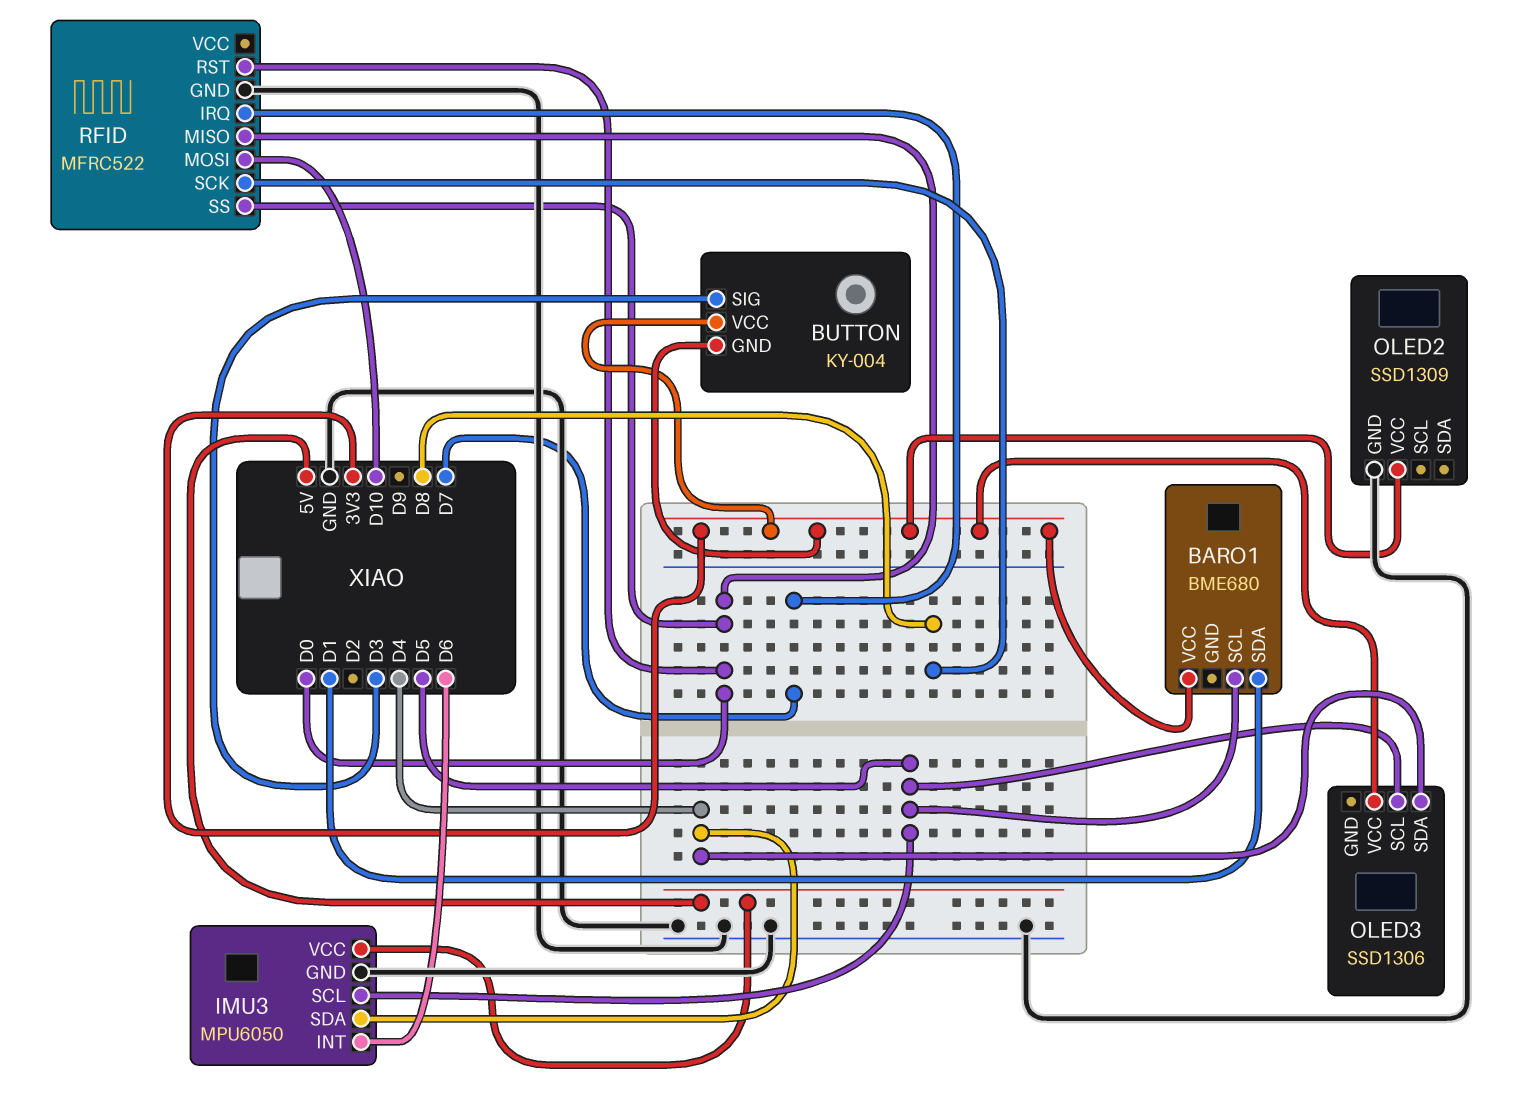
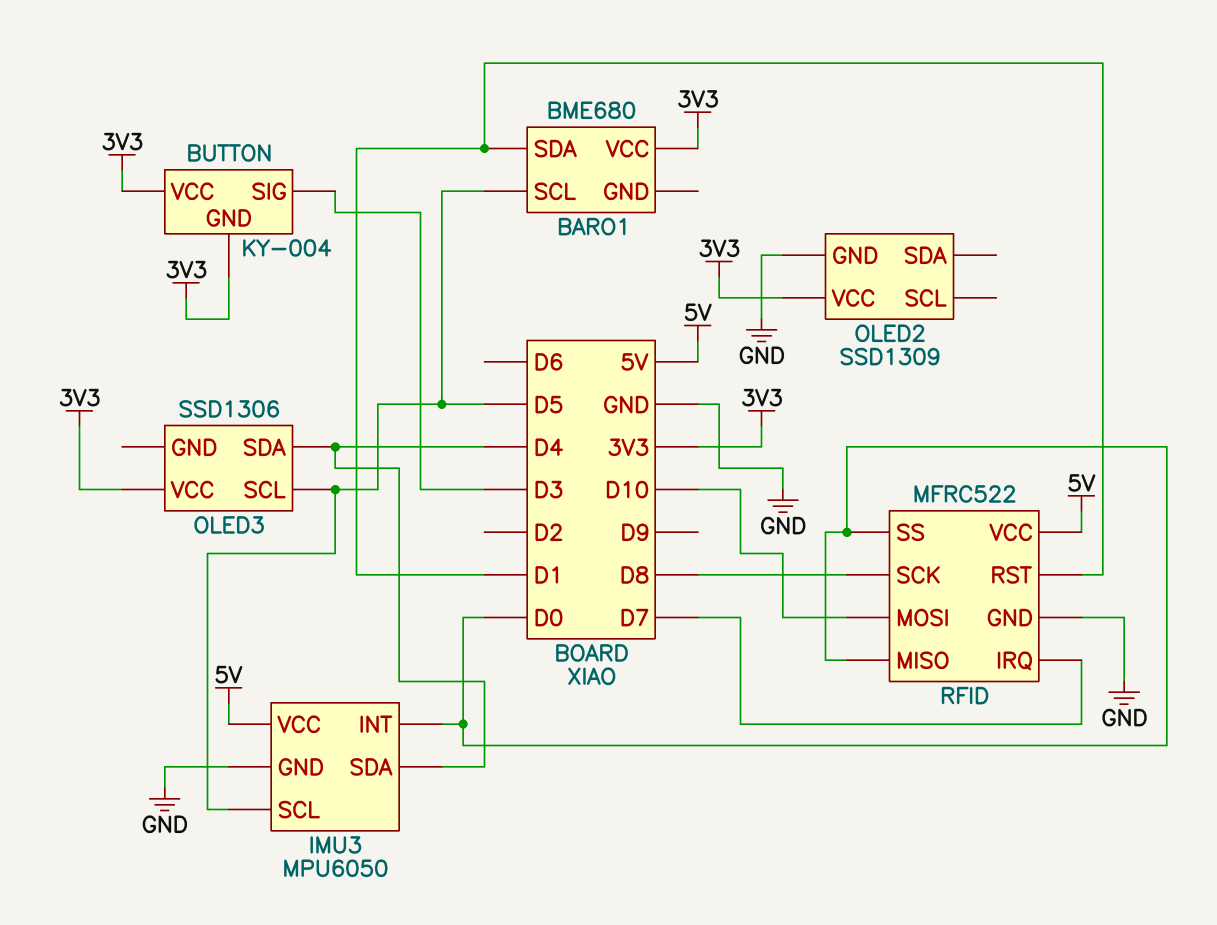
IMU3 pin INT: D6 -> D0
RFID pin RST: D0 -> D1
RFID pin VCC: none -> 5V

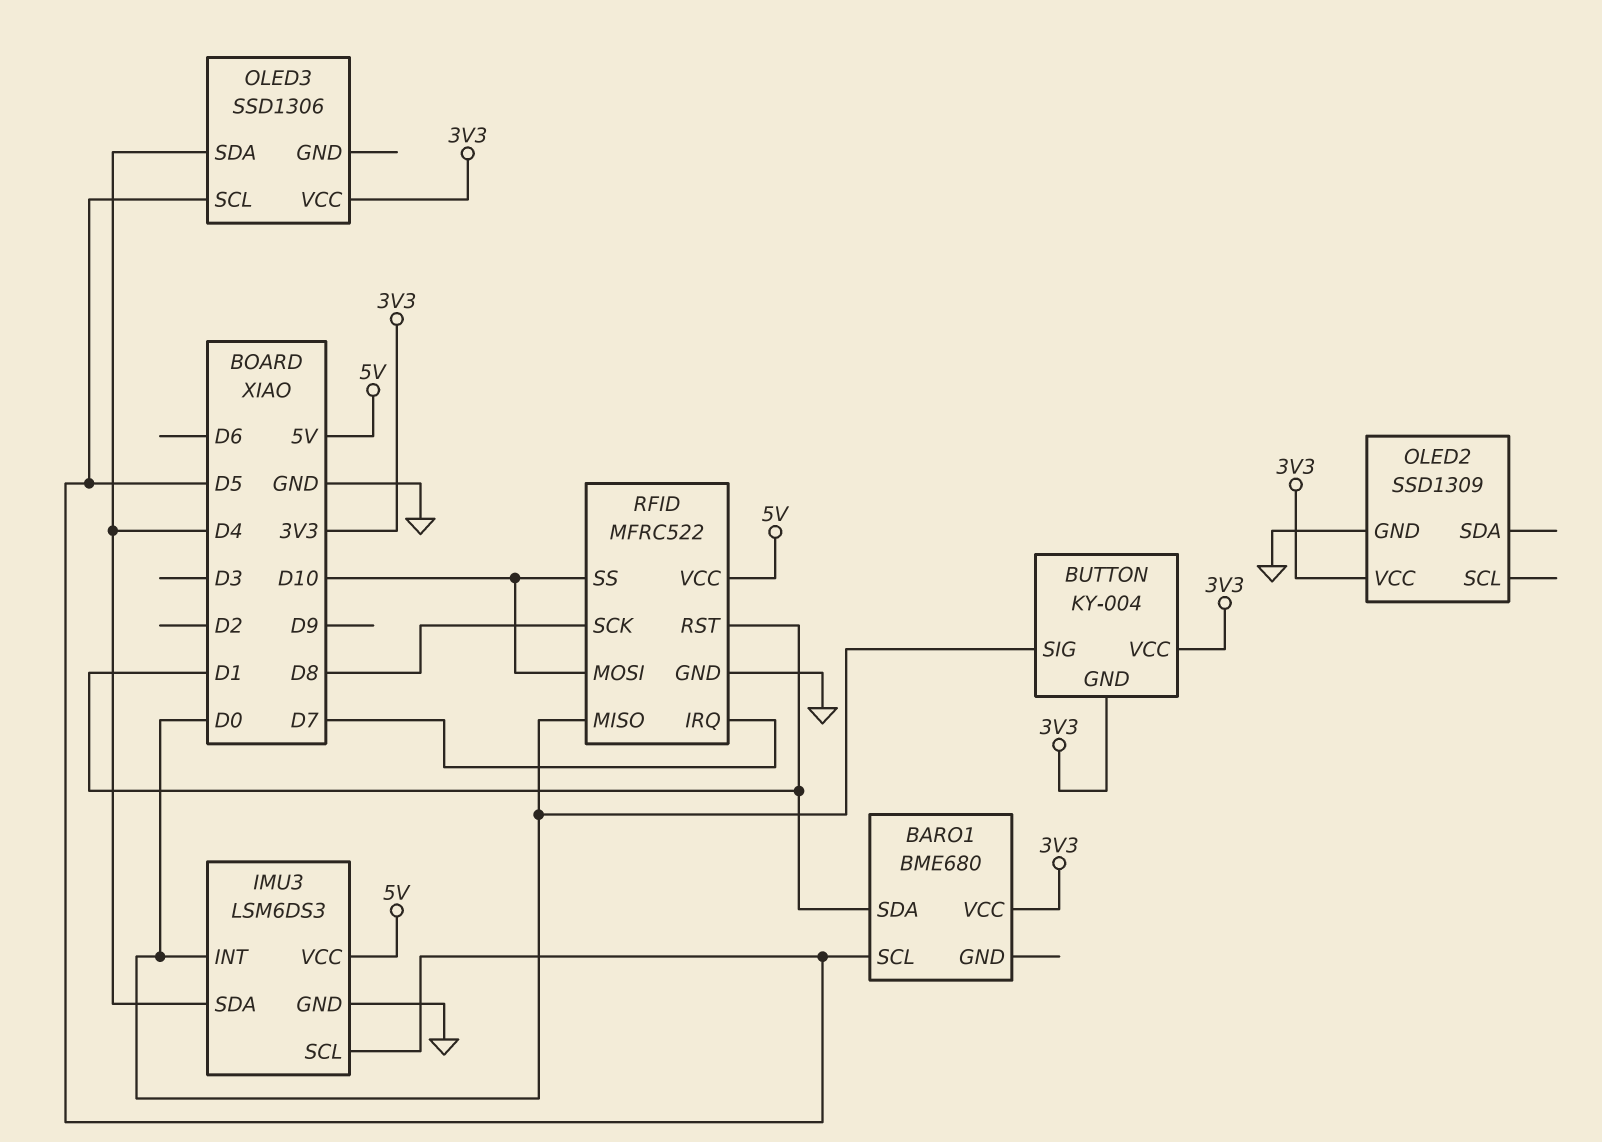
BUTTON pin SIG: D3 -> D0
IMU3: MPU6050 -> LSM6DS3
RFID pin SS: D0 -> D10

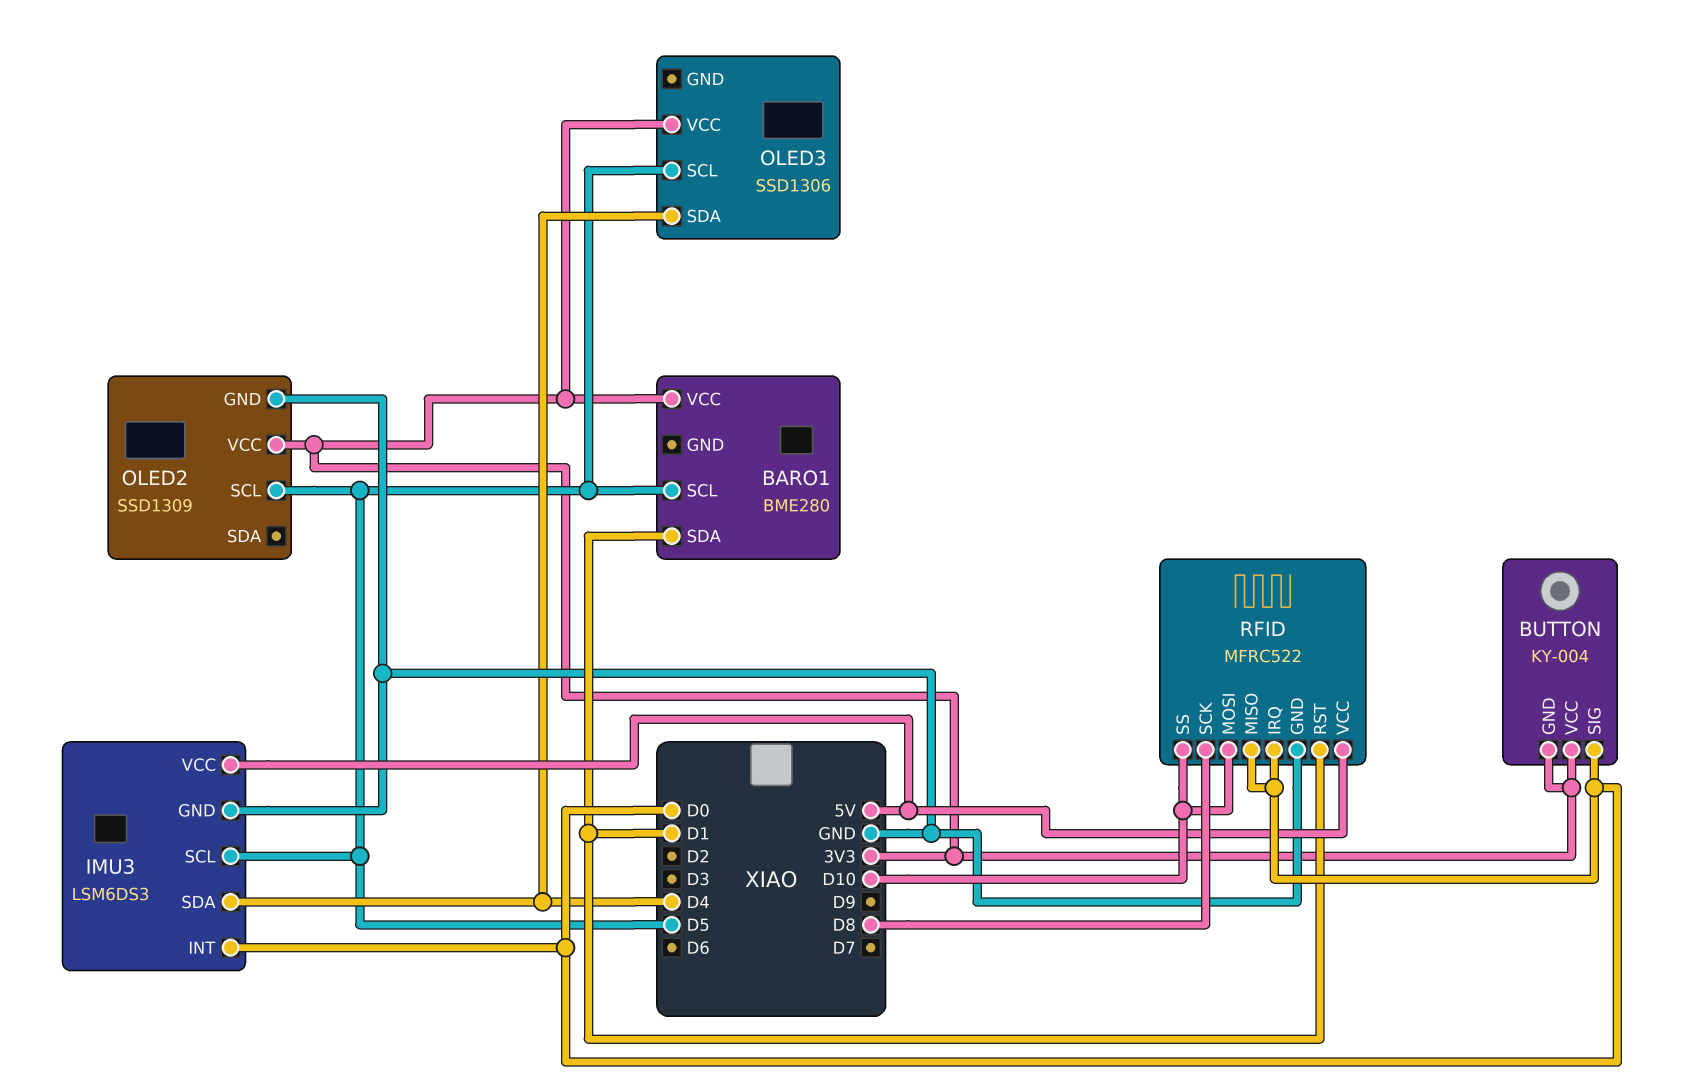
BARO1: BME680 -> BME280
OLED2 pin SCL: none -> D5
RFID pin IRQ: D7 -> D0

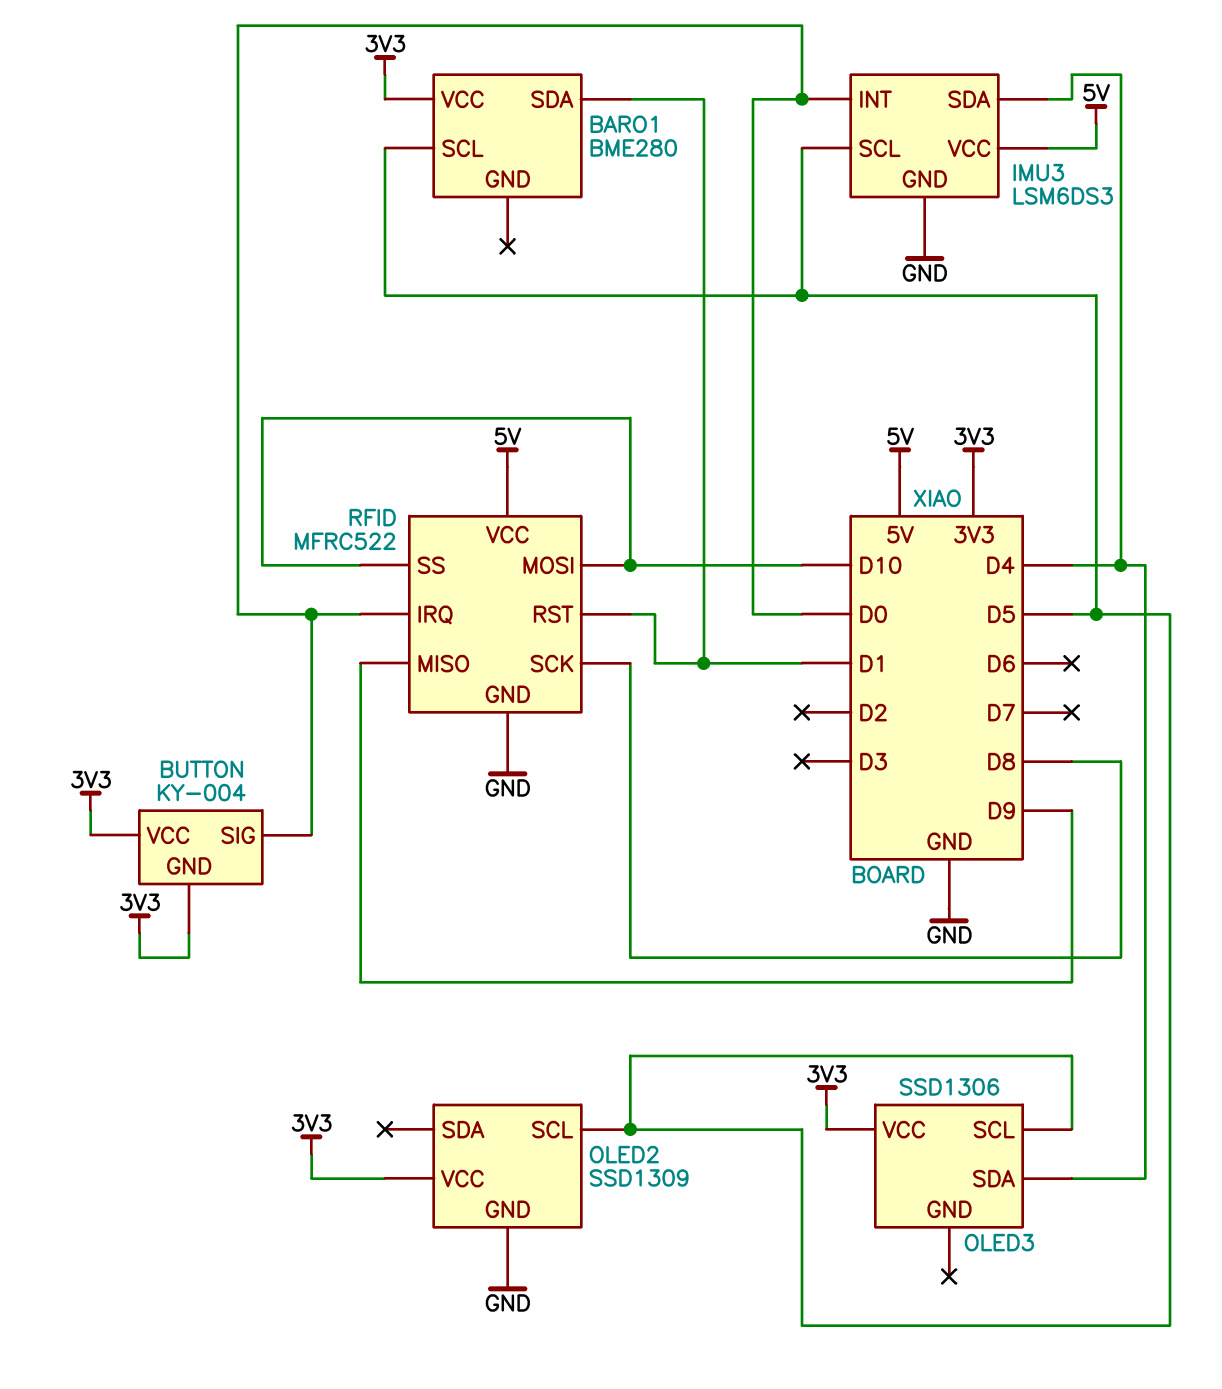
RFID pin MISO: D0 -> D9

